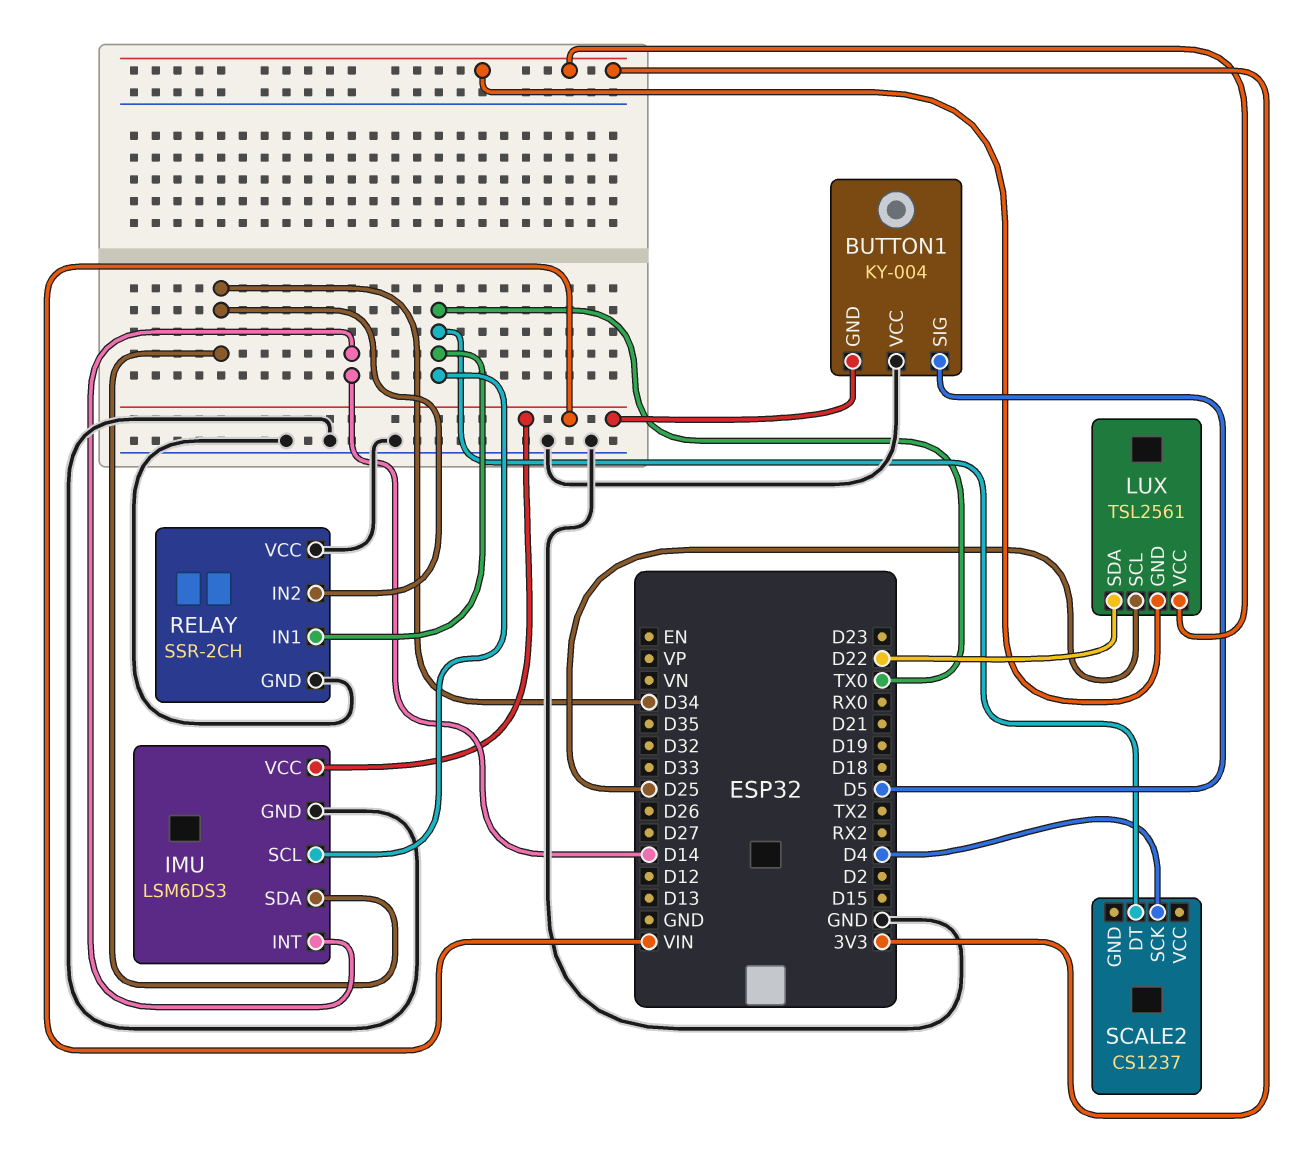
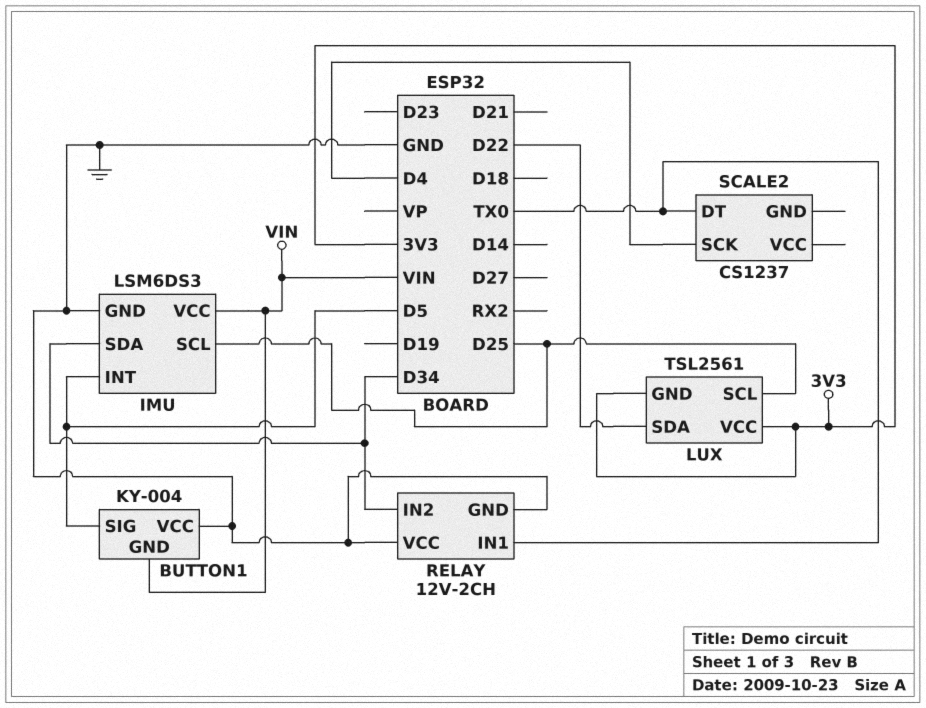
IMU pin INT: D14 -> D5
IMU pin SCL: TX0 -> D25
RELAY: SSR-2CH -> 12V-2CH

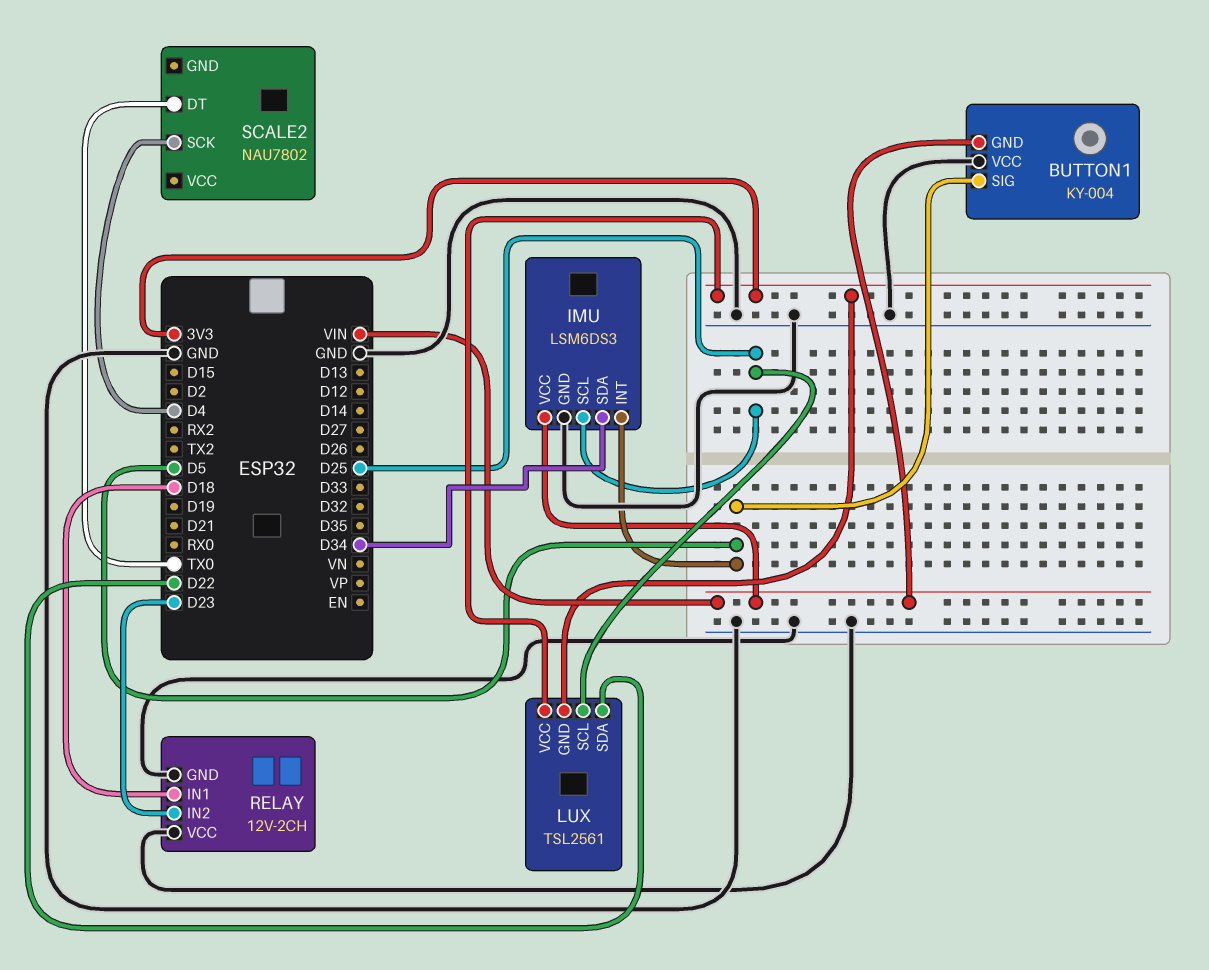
RELAY pin IN1: TX0 -> D18
RELAY pin IN2: D34 -> D23
SCALE2: CS1237 -> NAU7802

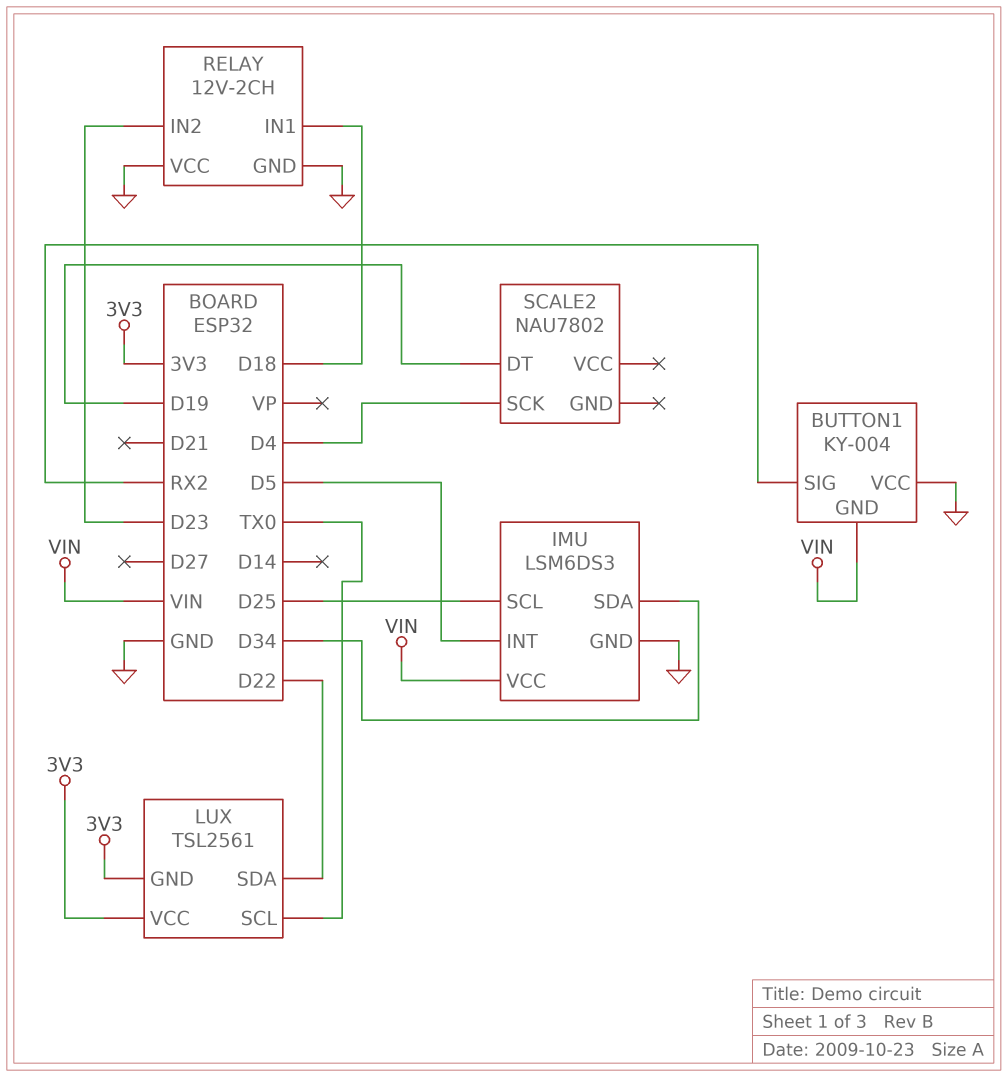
BUTTON1 pin SIG: D5 -> RX2
LUX pin SCL: D25 -> TX0
SCALE2 pin DT: TX0 -> D19

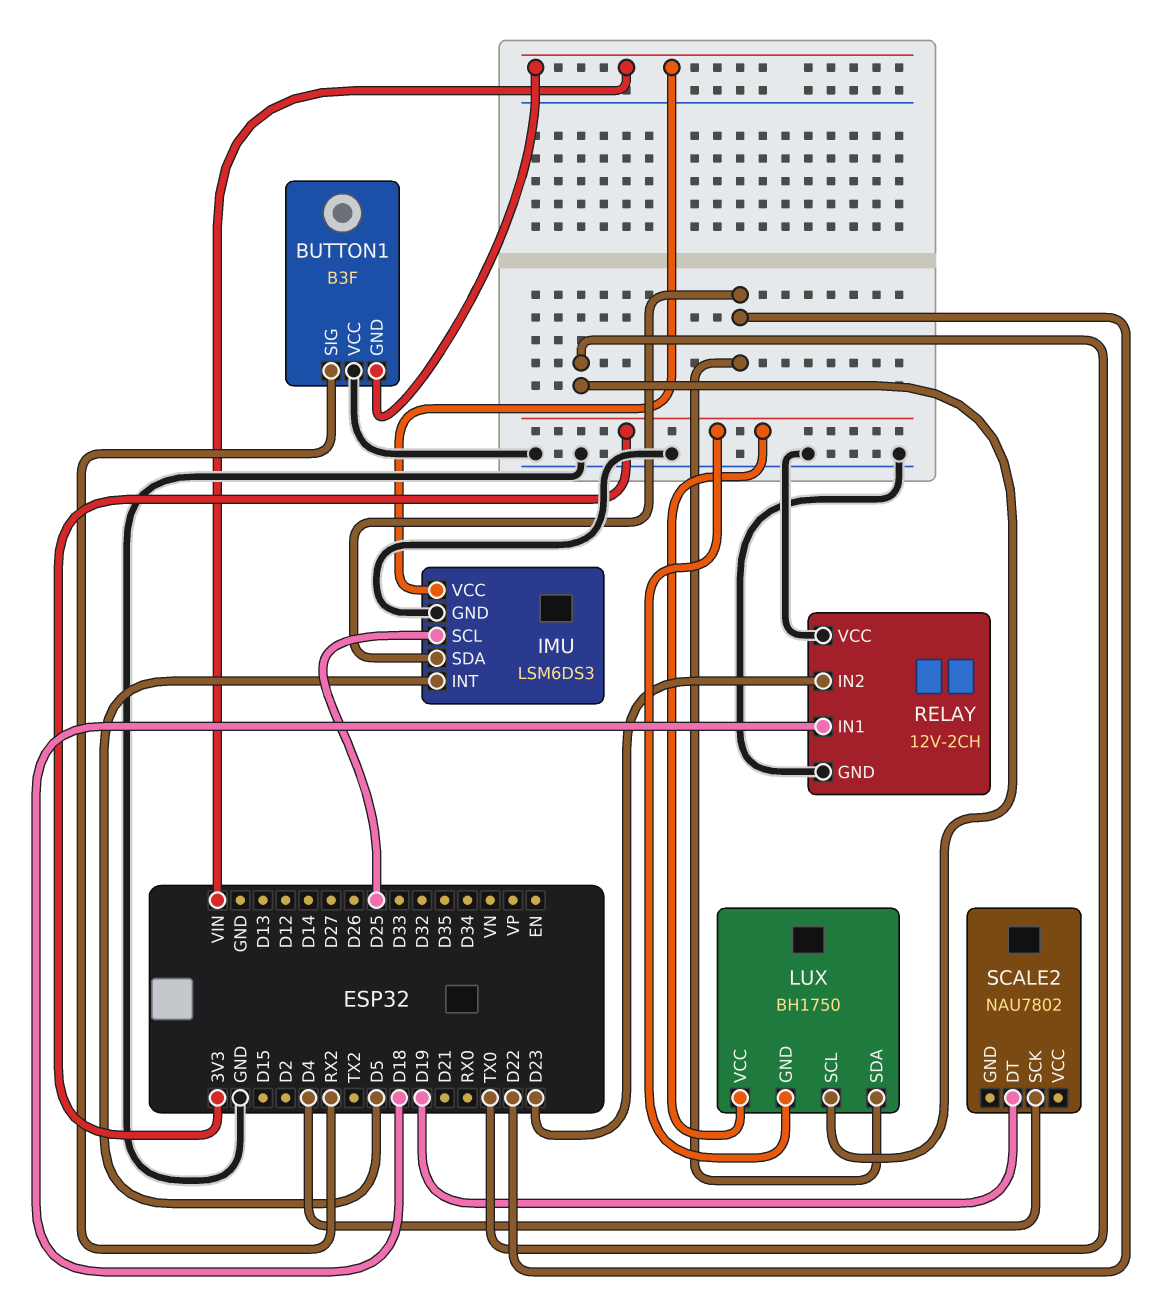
BUTTON1: KY-004 -> B3F
IMU pin SDA: D34 -> D22
LUX: TSL2561 -> BH1750

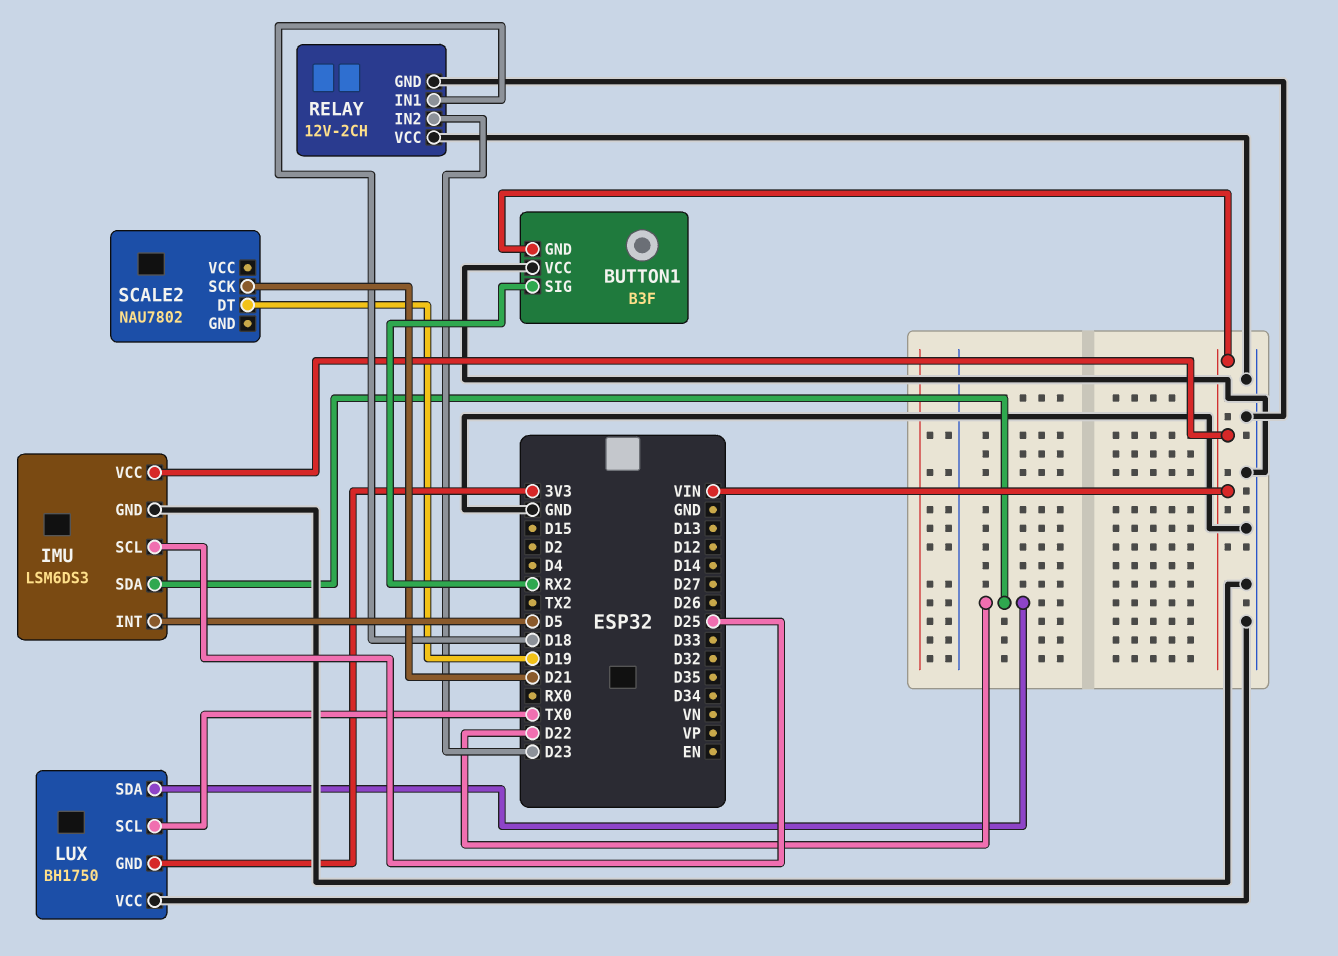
LUX pin VCC: 3V3 -> GND
SCALE2 pin SCK: D4 -> D21

